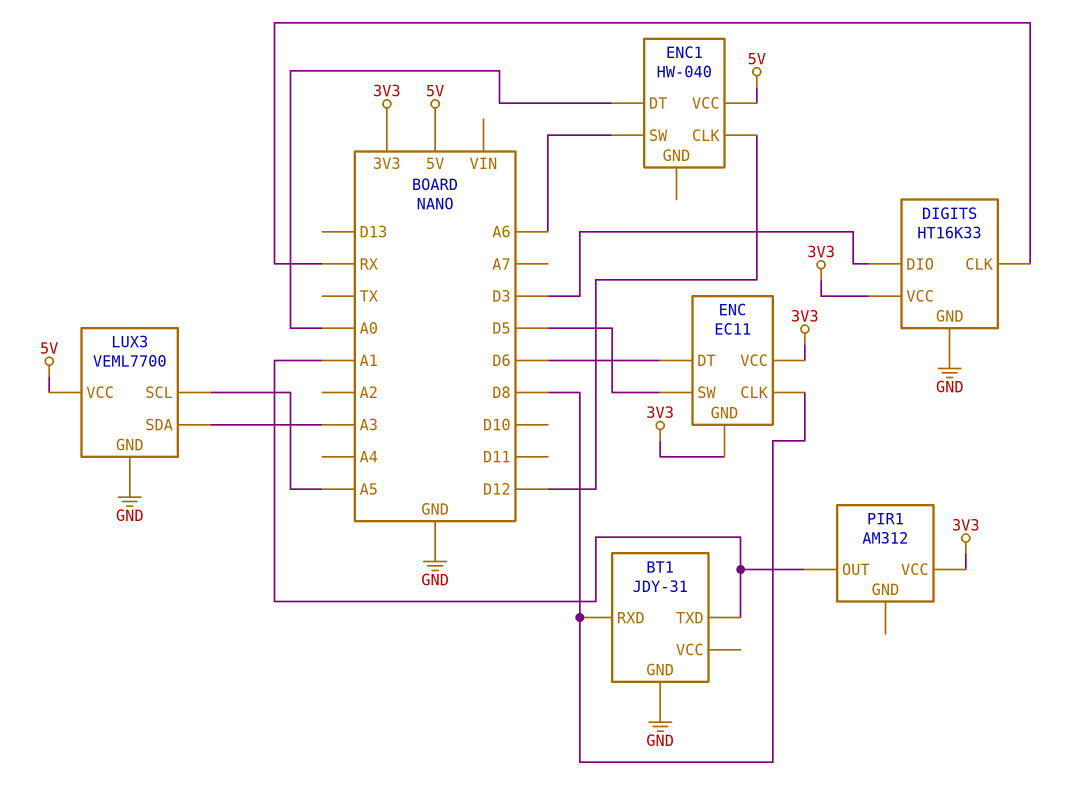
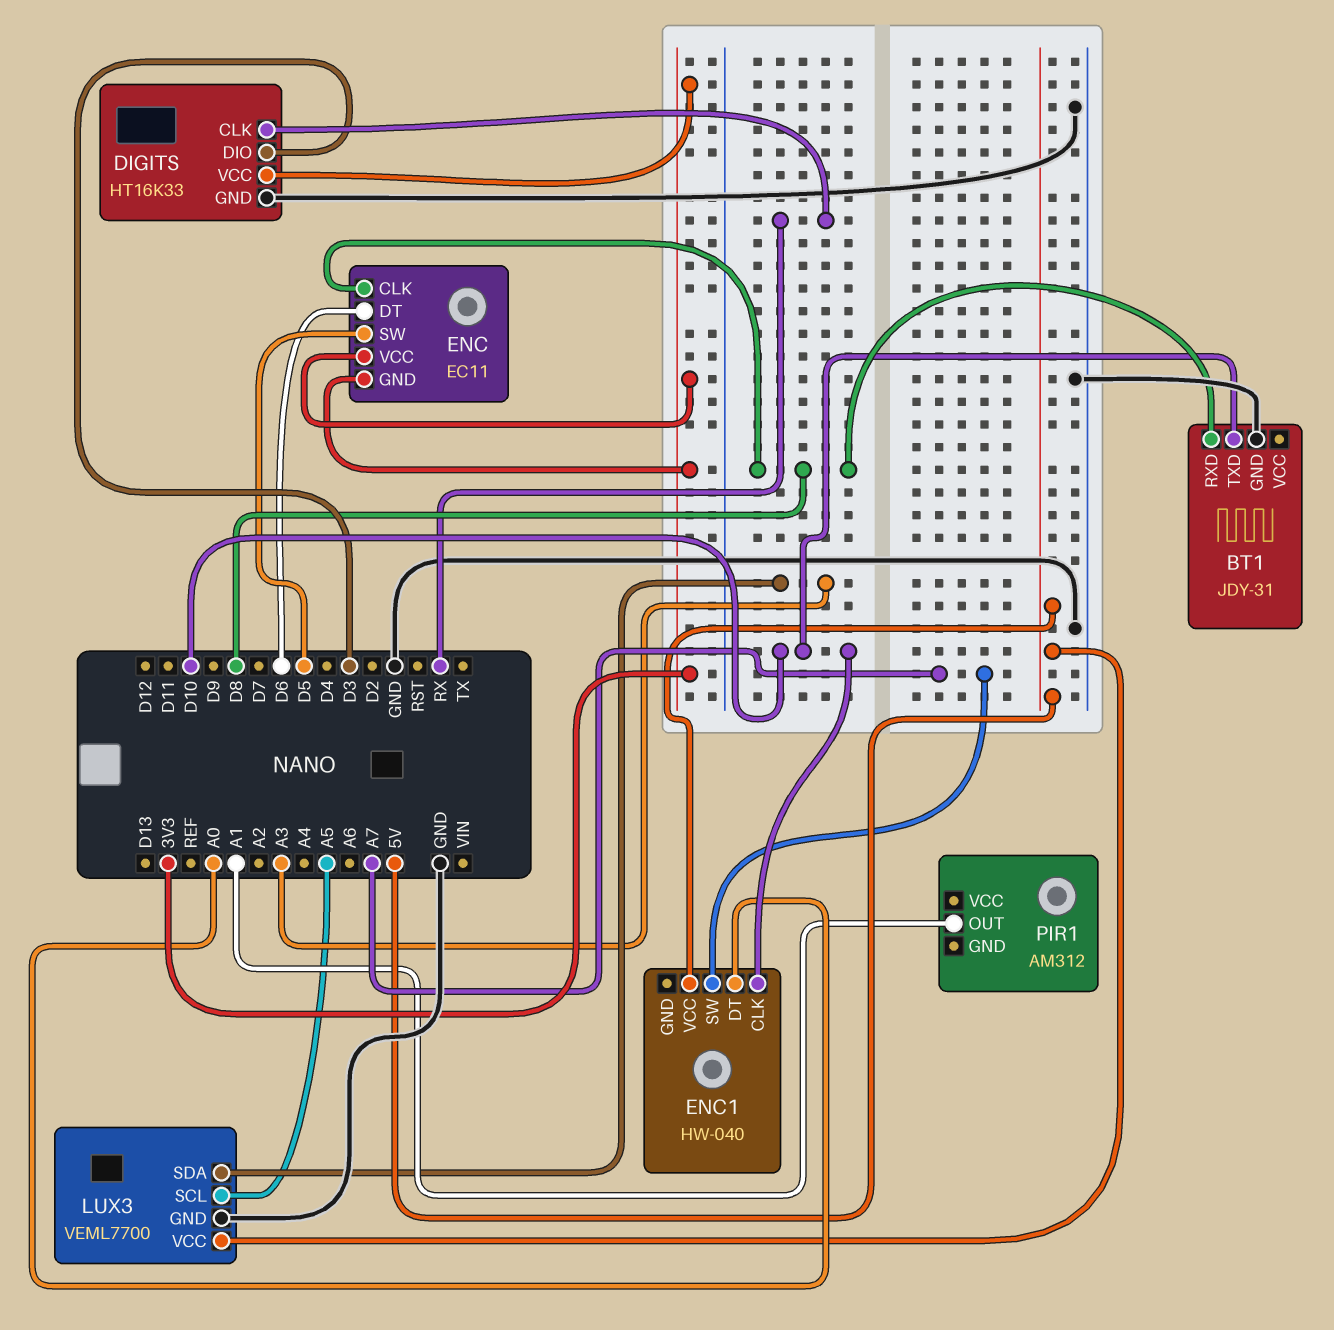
BT1 pin TXD: A1 -> D10
ENC1 pin CLK: D12 -> D10
ENC1 pin SW: A6 -> A7
PIR1 pin VCC: 3V3 -> none

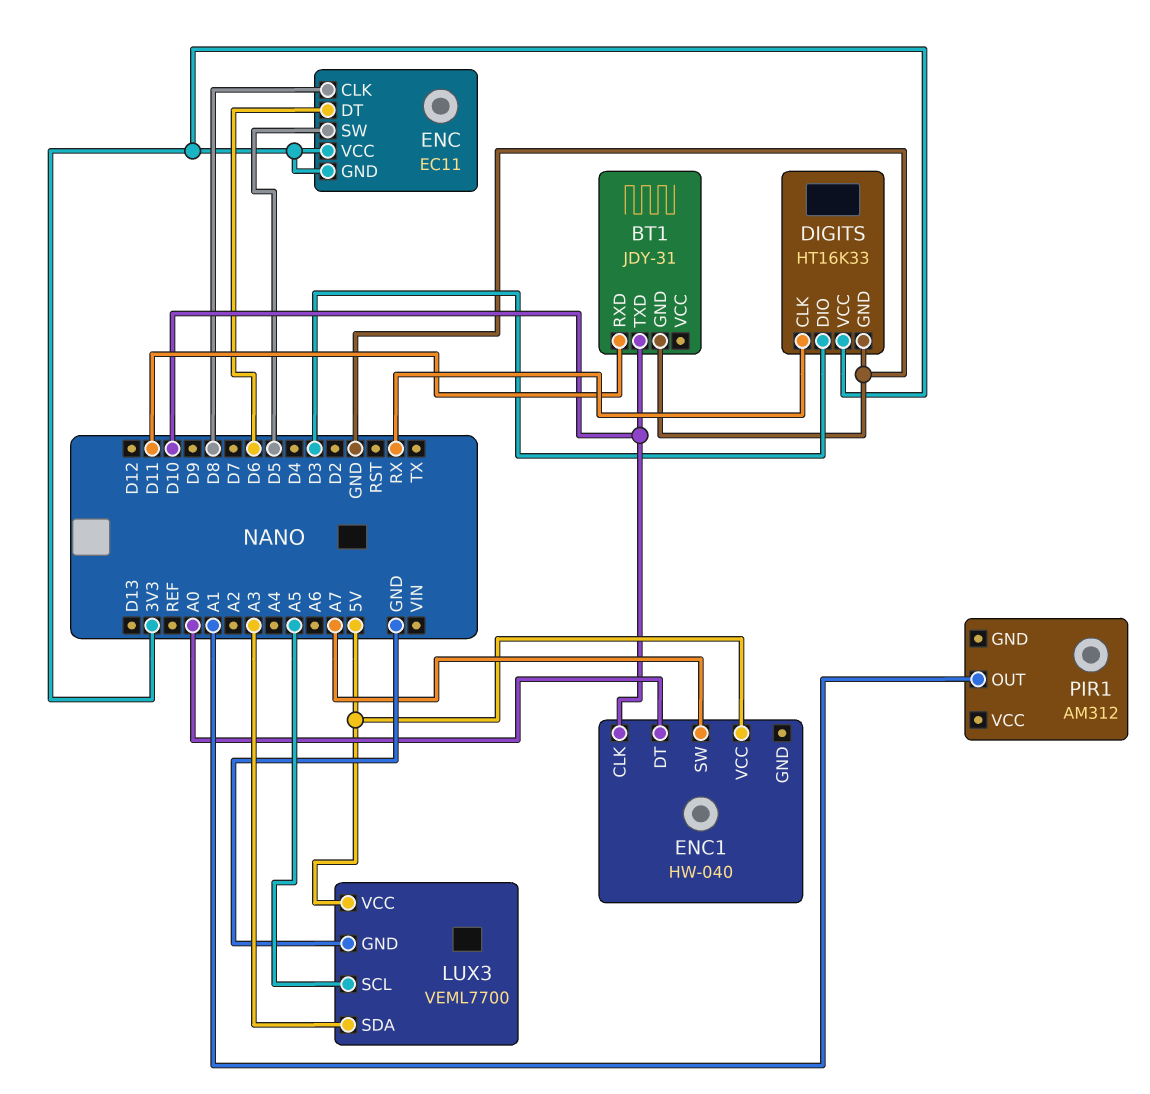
BT1 pin RXD: D8 -> D11

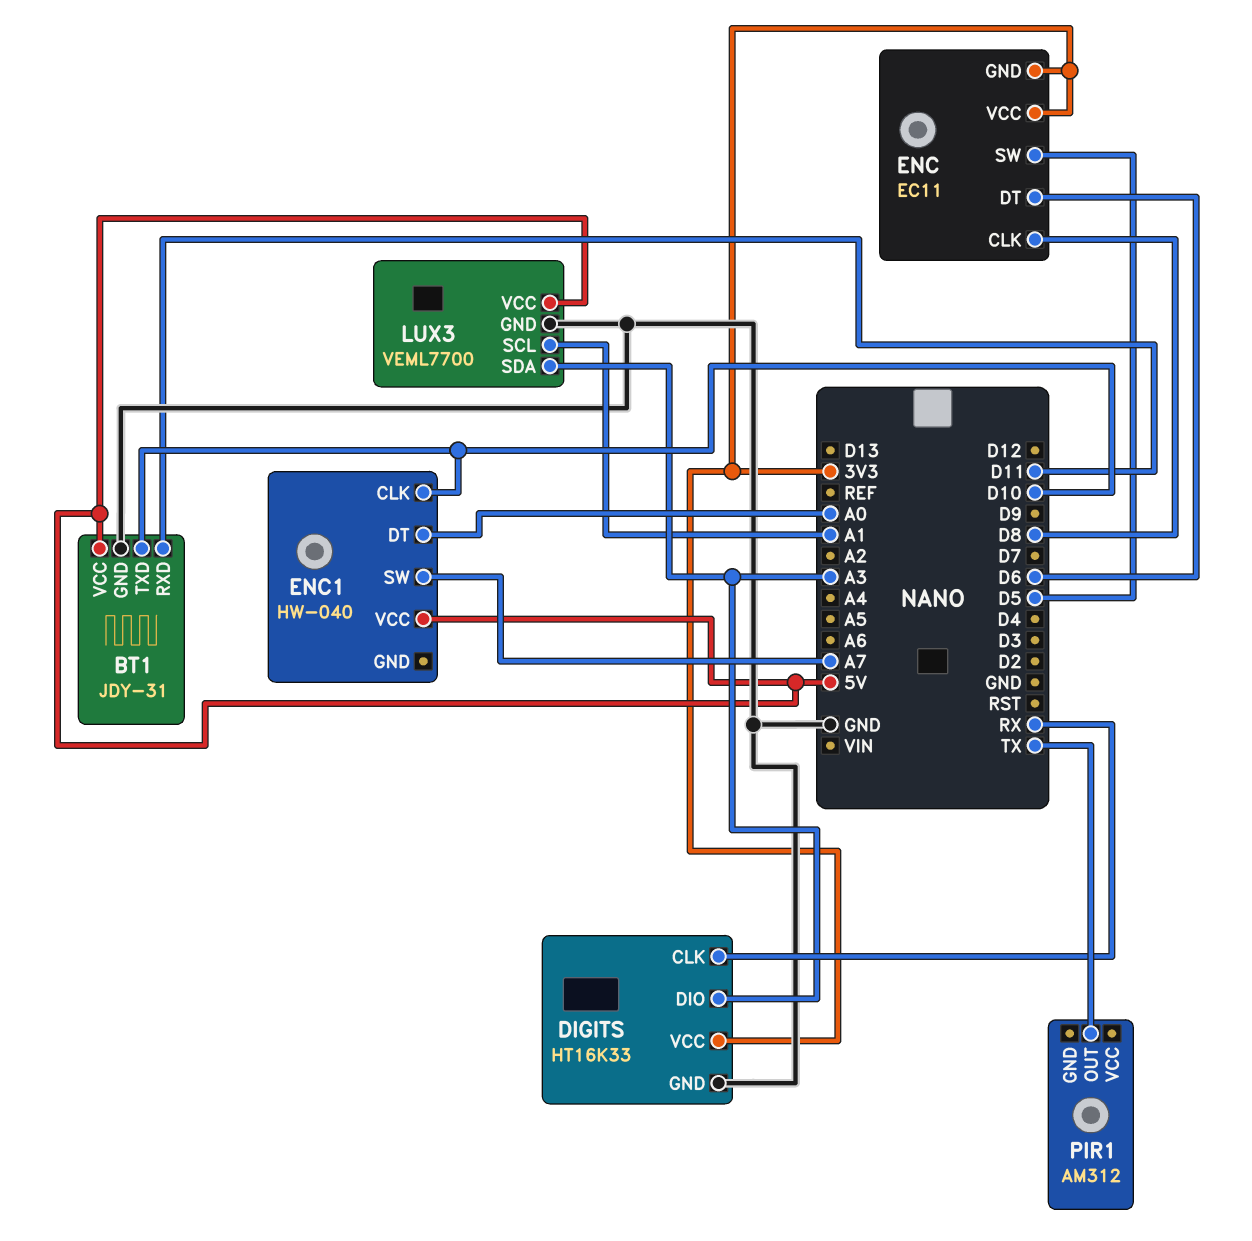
BT1 pin VCC: none -> 5V
DIGITS pin DIO: D3 -> A3
LUX3 pin SCL: A5 -> A1
PIR1 pin OUT: A1 -> TX

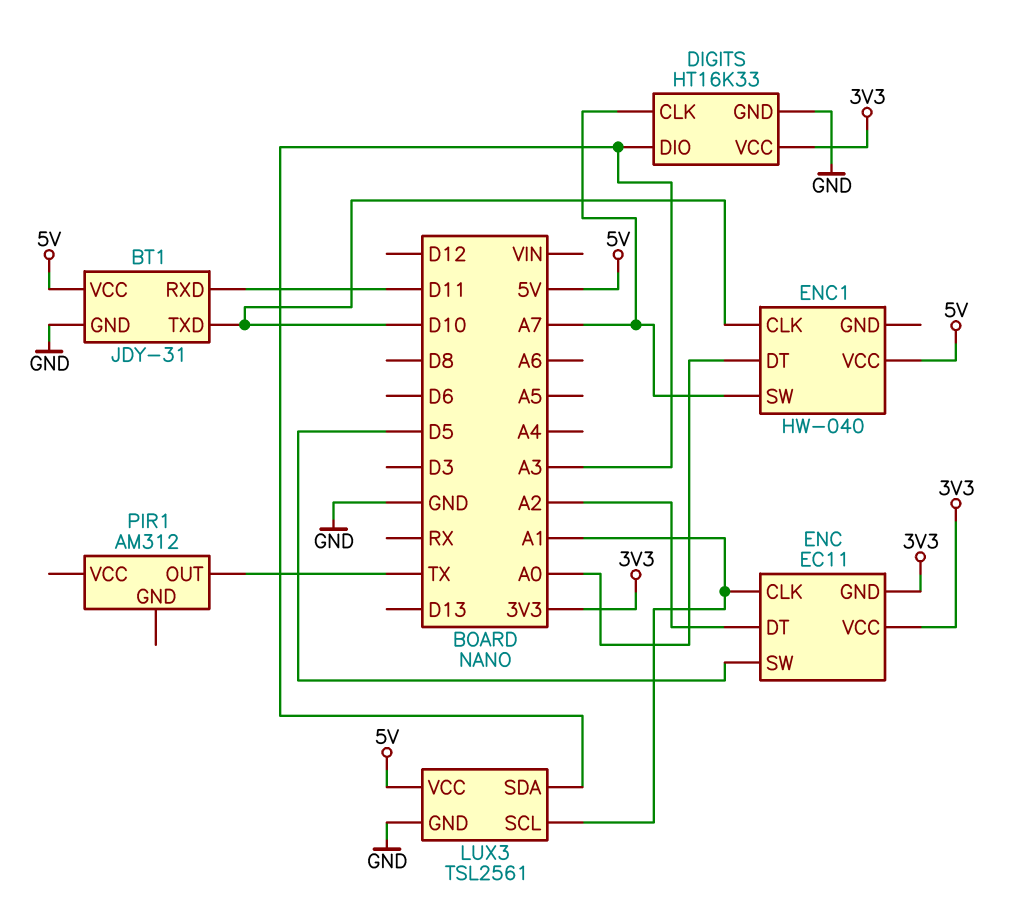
DIGITS pin CLK: RX -> A7
ENC pin CLK: D8 -> A1
ENC pin DT: D6 -> A2
LUX3: VEML7700 -> TSL2561

